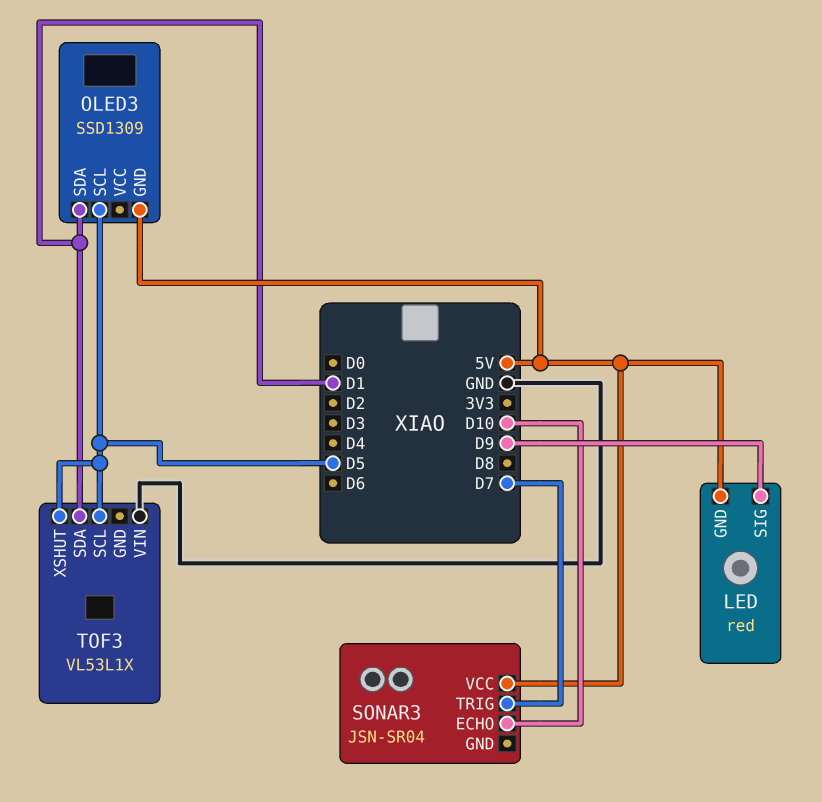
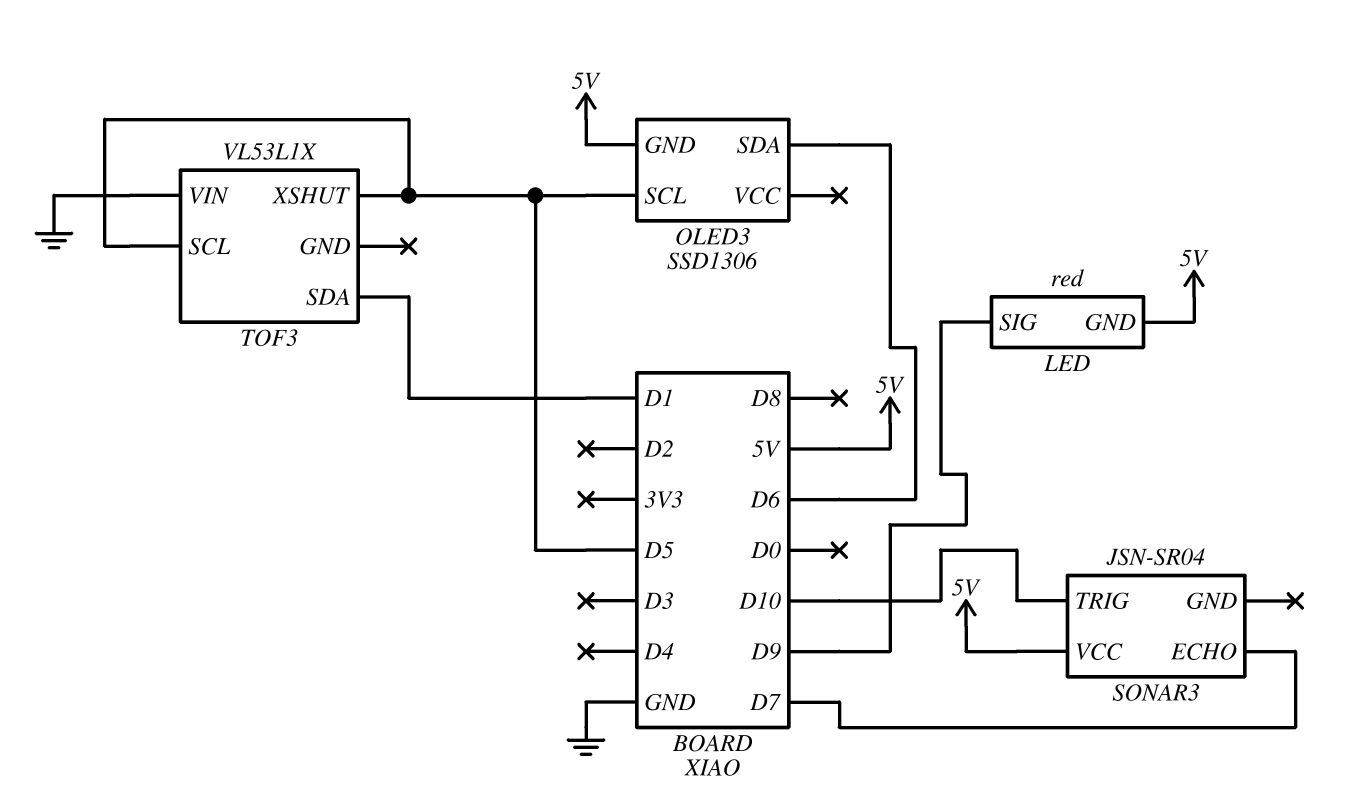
OLED3: SSD1309 -> SSD1306
OLED3 pin SDA: D1 -> D6
SONAR3 pin ECHO: D10 -> D7
SONAR3 pin TRIG: D7 -> D10

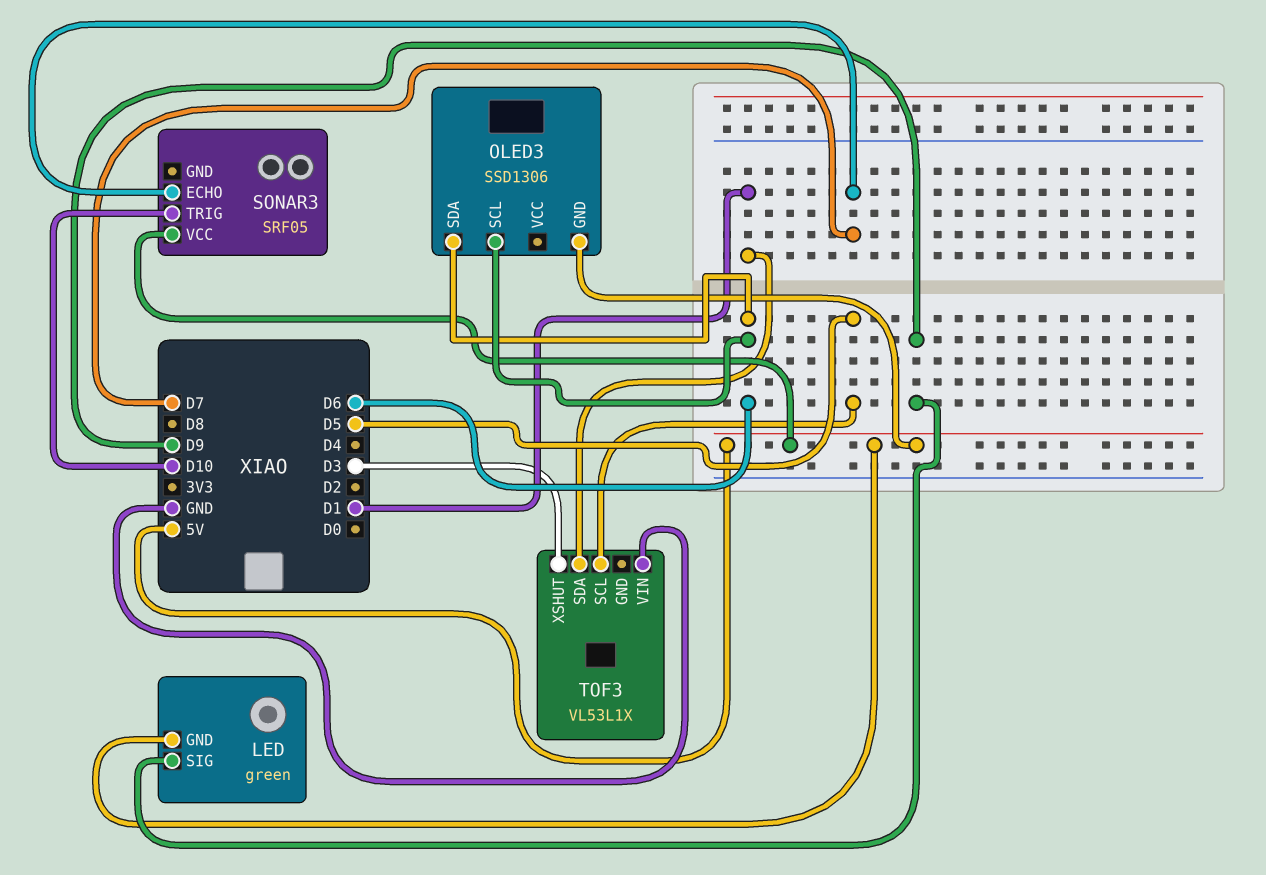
LED: red -> green
OLED3 pin SCL: D5 -> D6
SONAR3: JSN-SR04 -> SRF05
TOF3 pin XSHUT: D5 -> D3

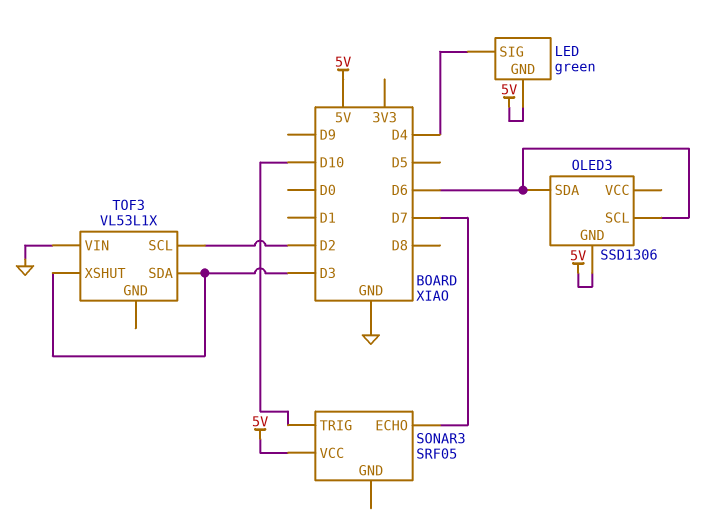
LED pin SIG: D9 -> D4
TOF3 pin SCL: D5 -> D2
TOF3 pin SDA: D1 -> D3

